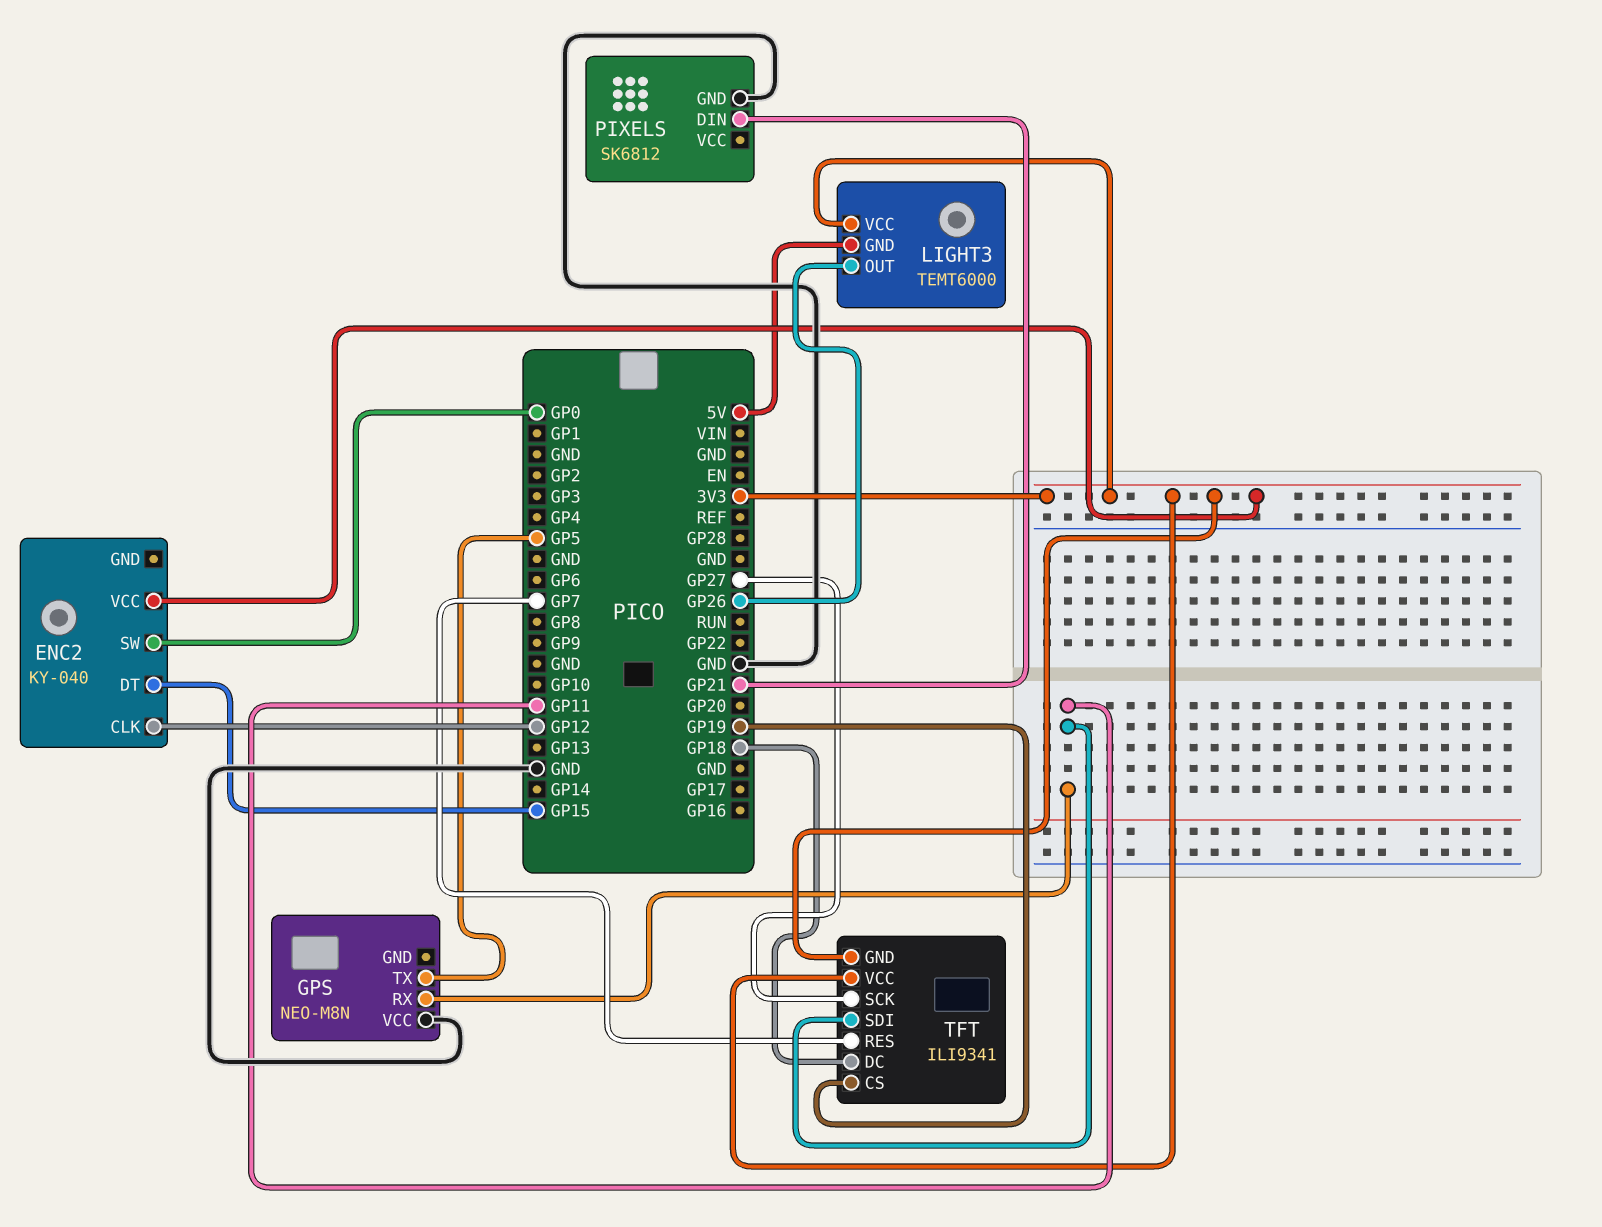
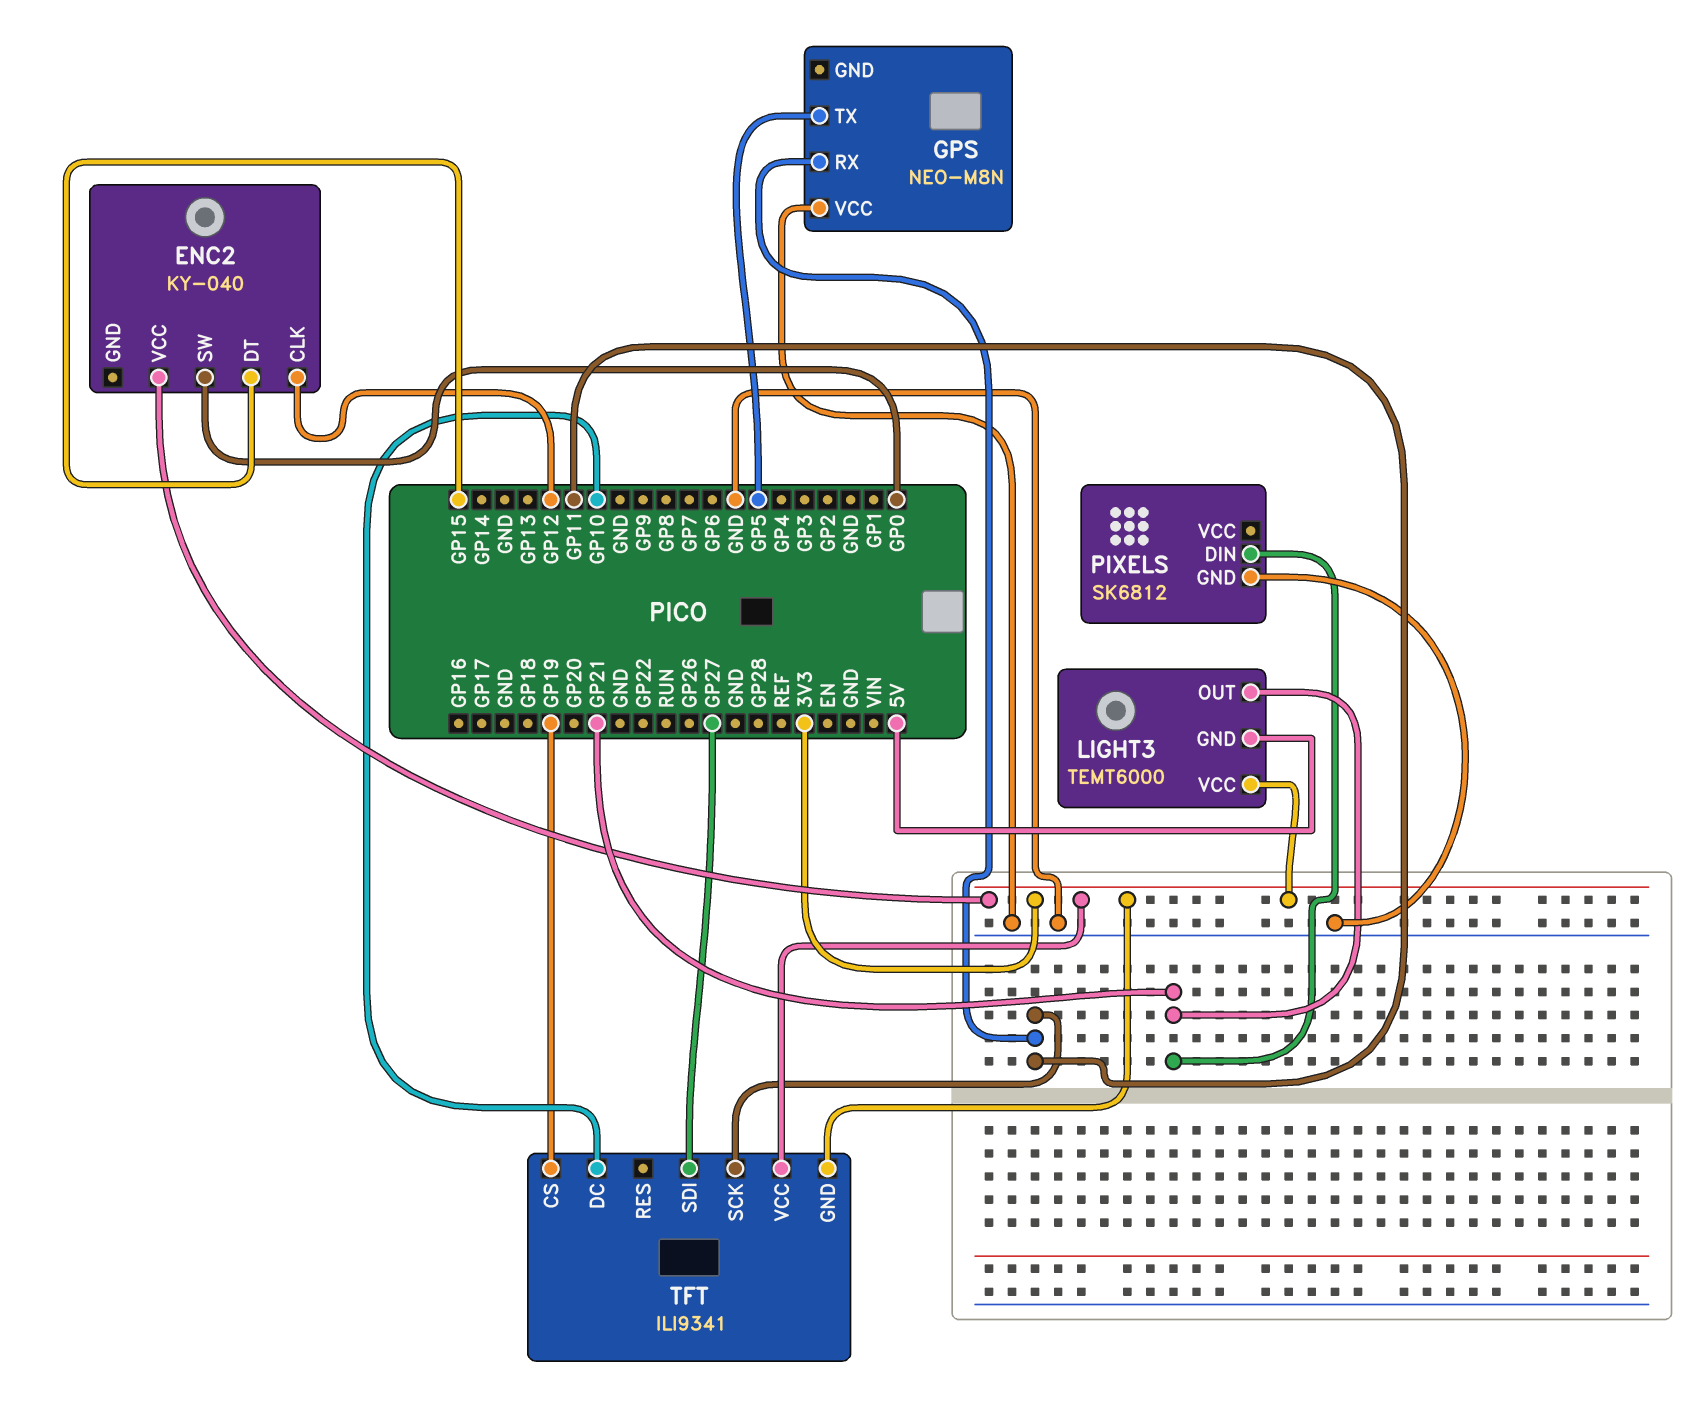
LIGHT3 pin OUT: GP26 -> GP21
TFT pin DC: GP18 -> GP10
TFT pin RES: GP7 -> none
TFT pin SCK: GP27 -> GP11
TFT pin SDI: GP11 -> GP27

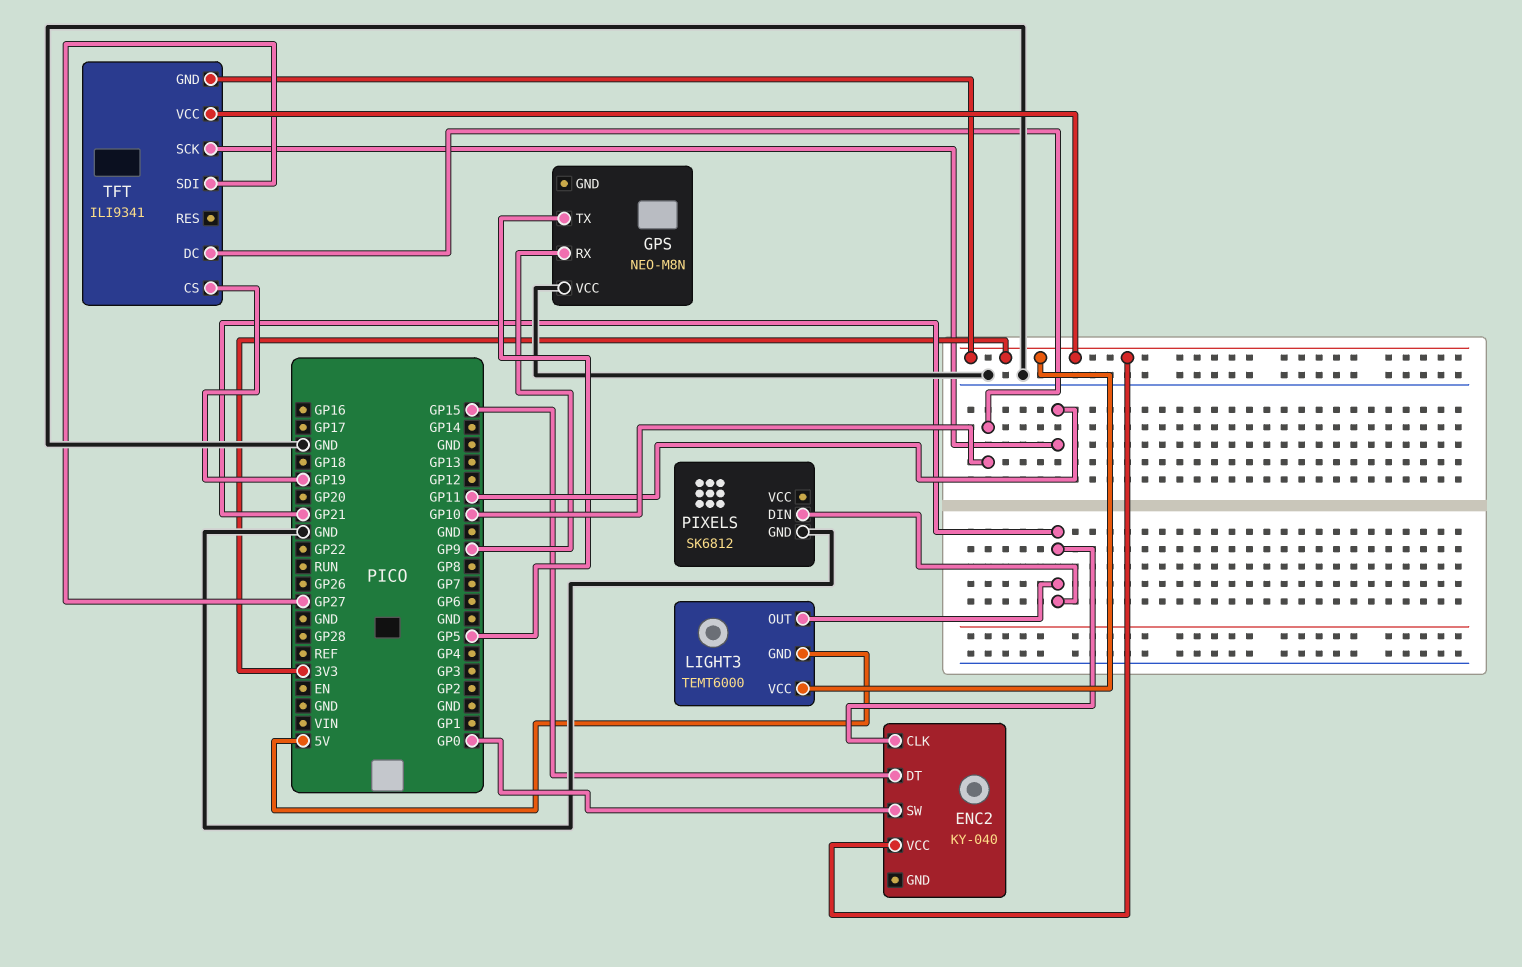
ENC2 pin CLK: GP12 -> GP21
GPS pin RX: GP11 -> GP9

